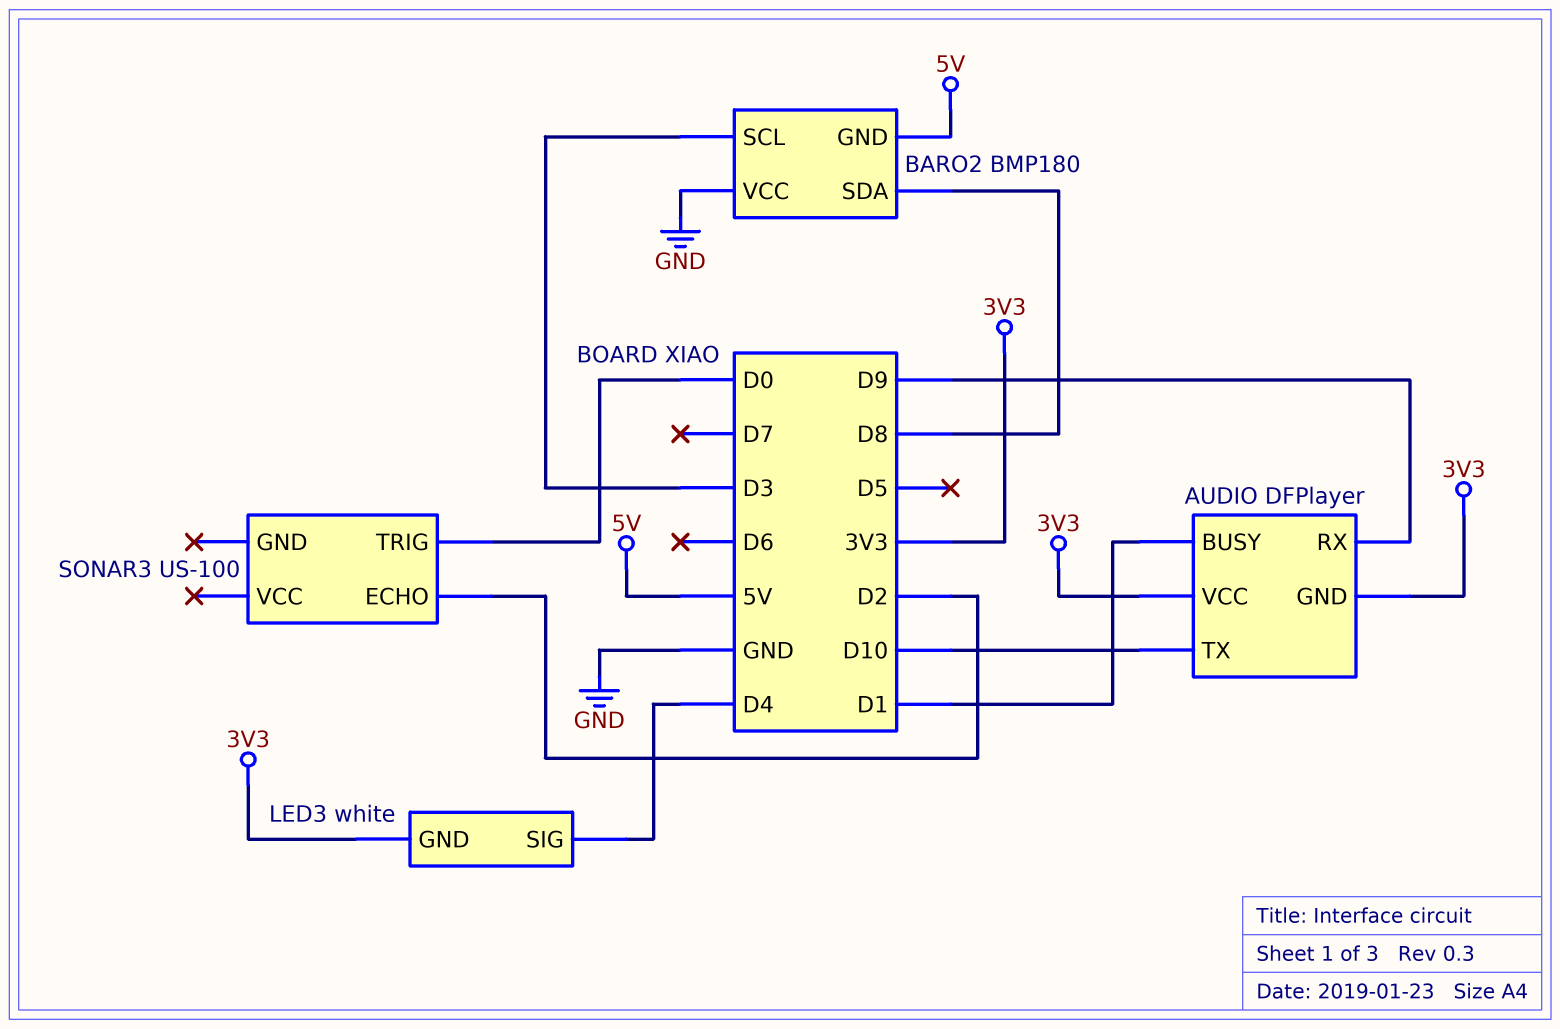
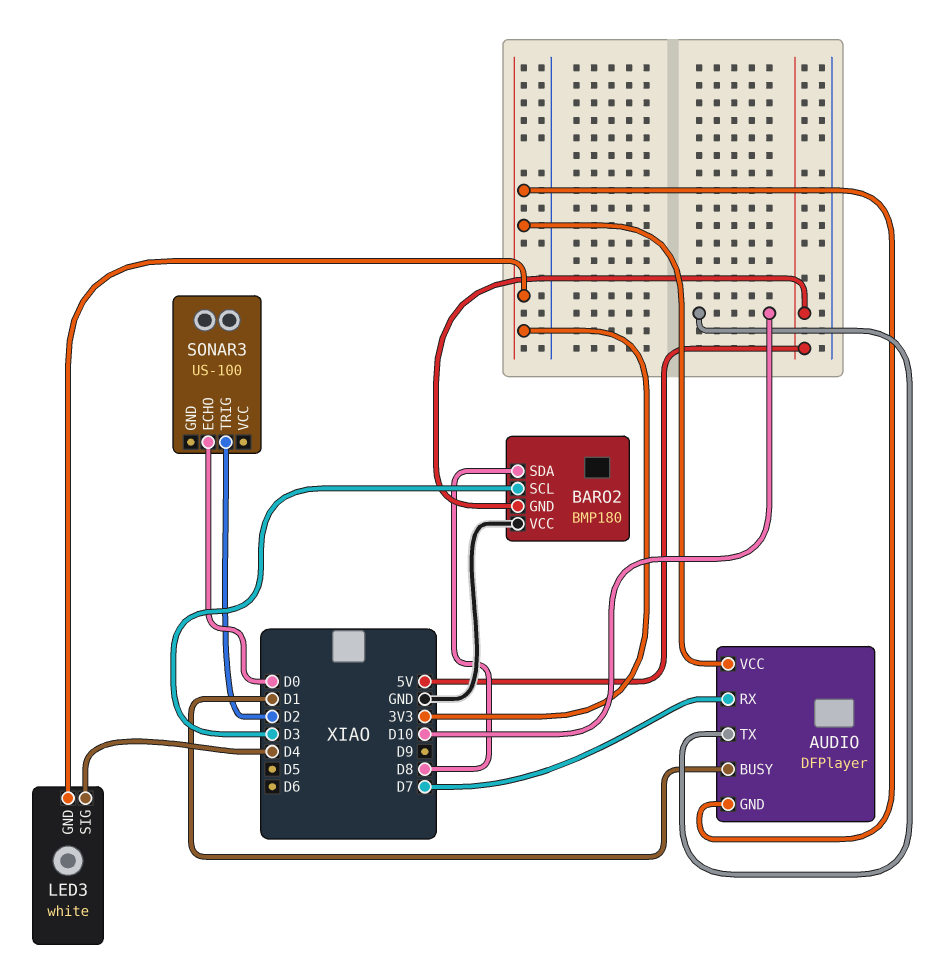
AUDIO pin RX: D9 -> D7
SONAR3 pin ECHO: D2 -> D0
SONAR3 pin TRIG: D0 -> D2

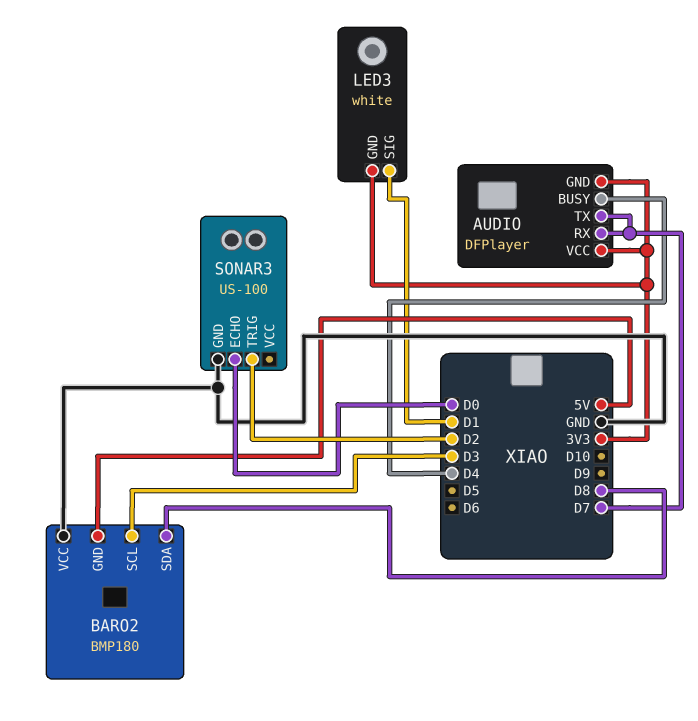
AUDIO pin BUSY: D1 -> D4
AUDIO pin TX: D10 -> D7
LED3 pin SIG: D4 -> D1
SONAR3 pin GND: none -> GND

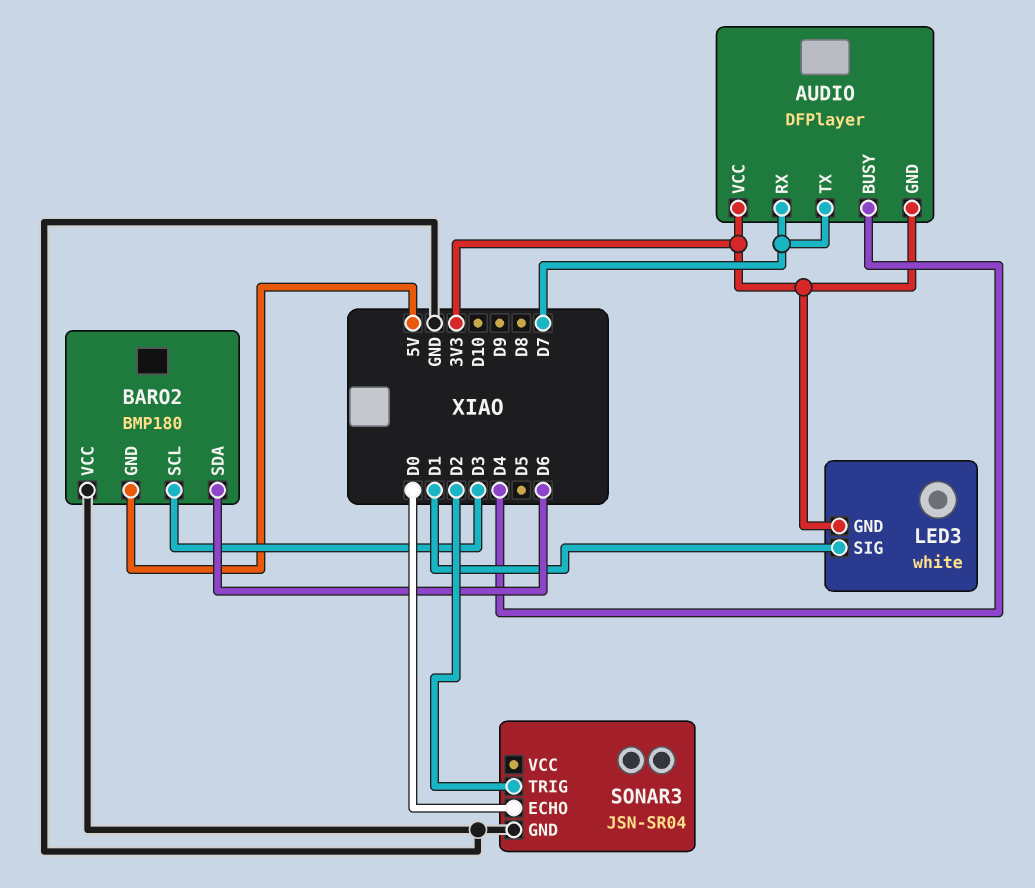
BARO2 pin SDA: D8 -> D6
SONAR3: US-100 -> JSN-SR04

